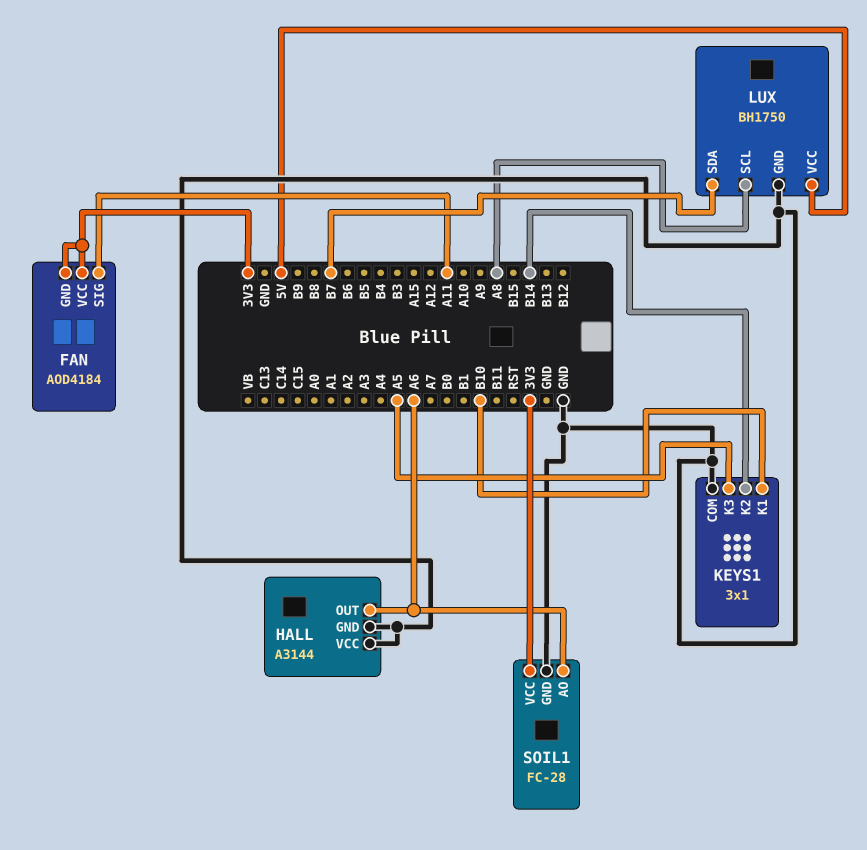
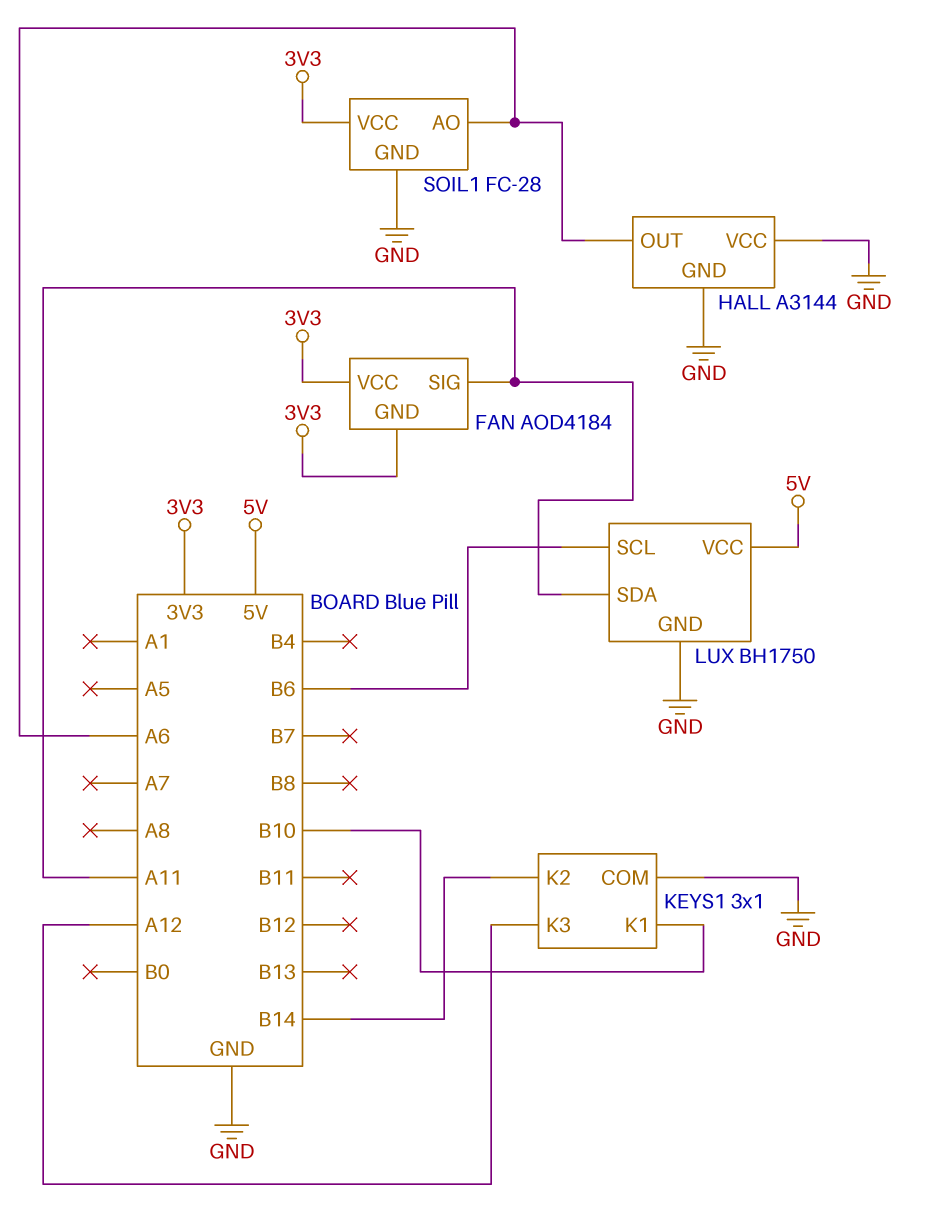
KEYS1 pin K3: A5 -> A12
LUX pin SCL: A8 -> B6
LUX pin SDA: B7 -> A11

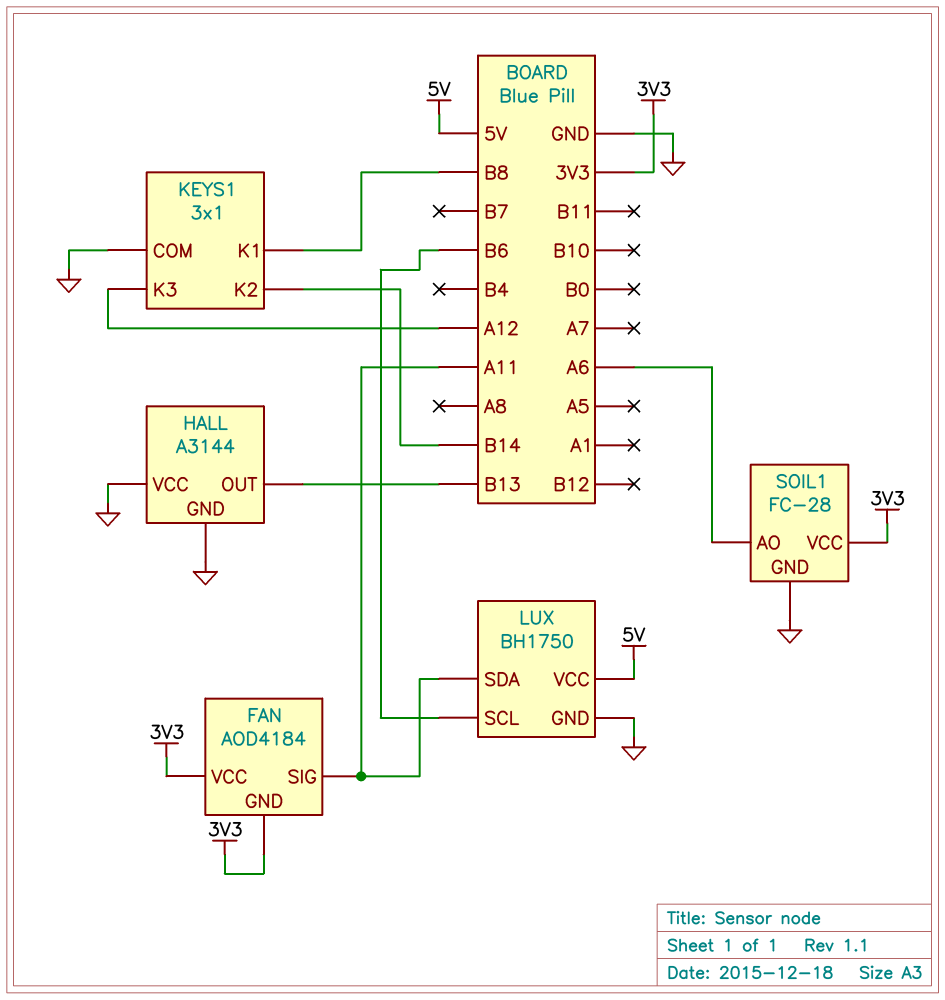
HALL pin OUT: A6 -> B13
KEYS1 pin K1: B10 -> B8

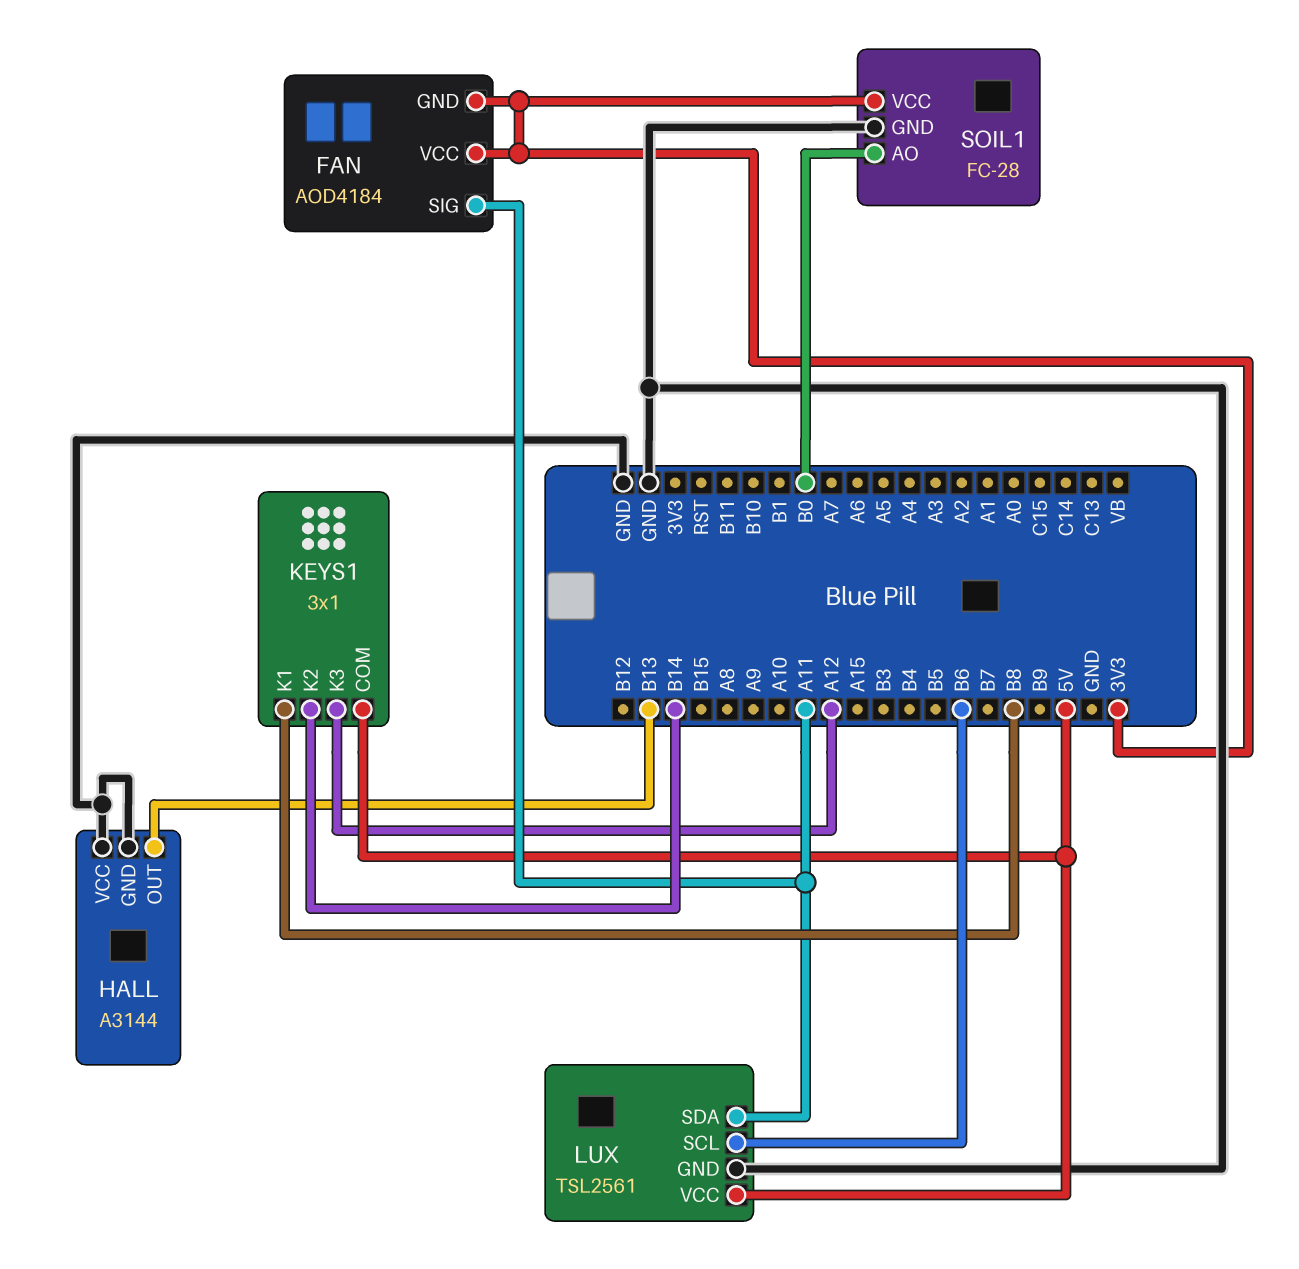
KEYS1 pin COM: GND -> 5V
LUX: BH1750 -> TSL2561
SOIL1 pin AO: A6 -> B0

